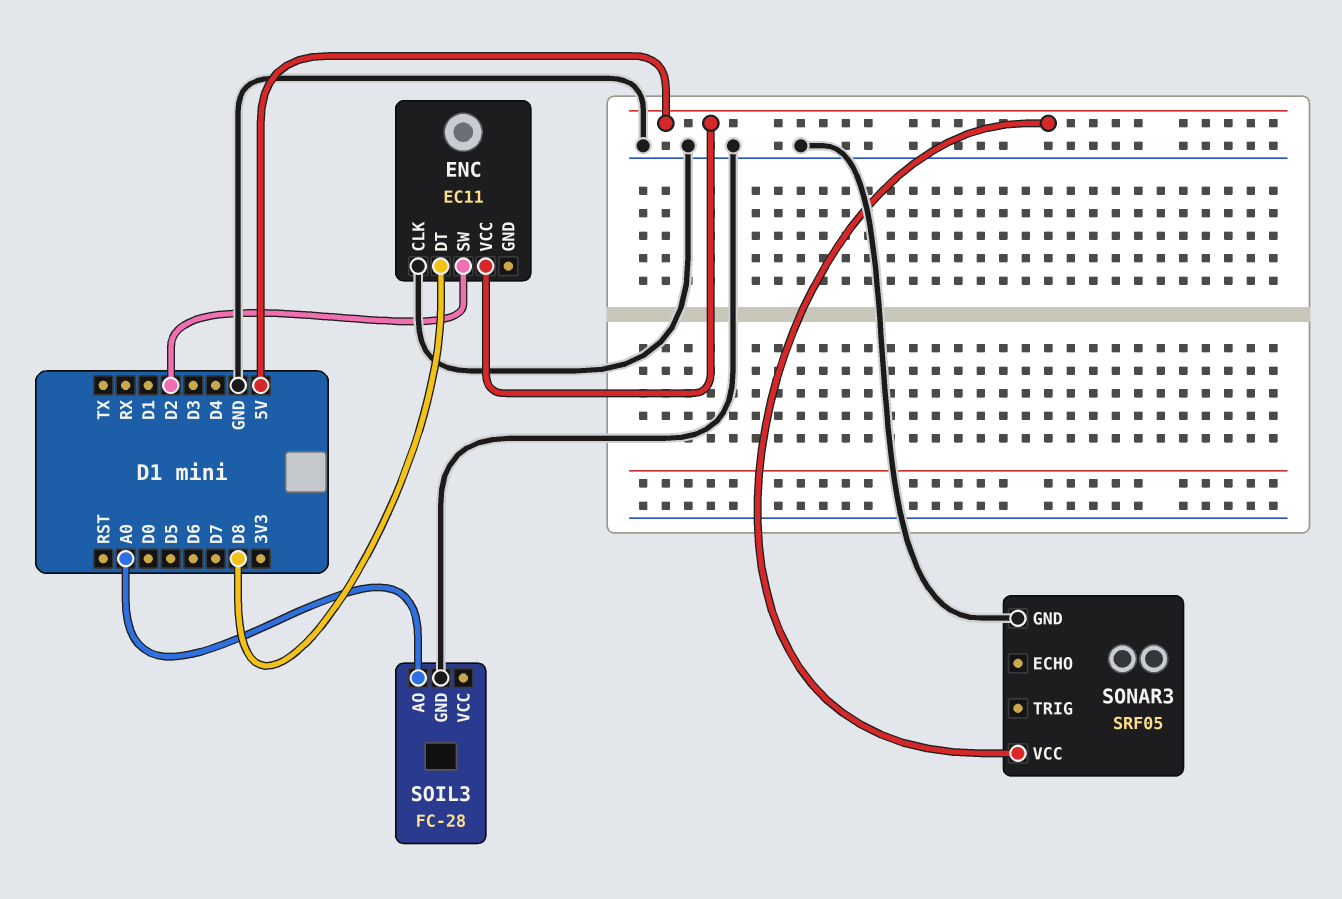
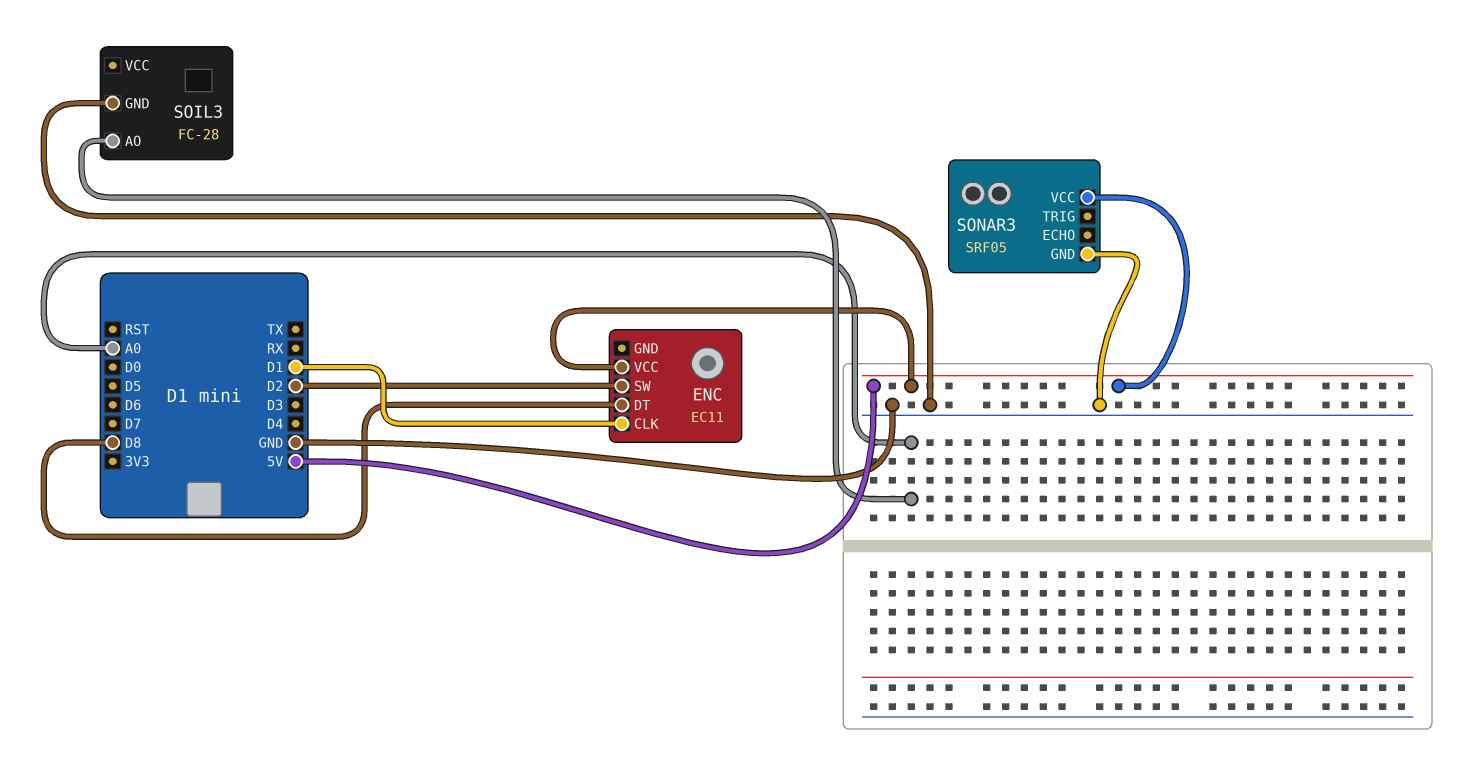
ENC pin CLK: GND -> D1

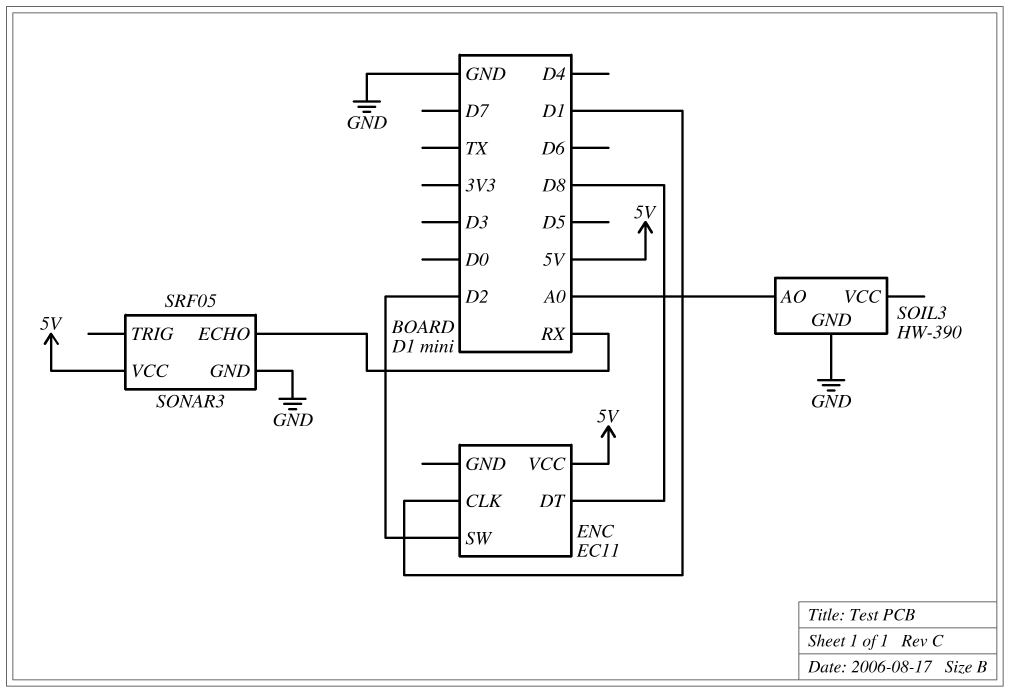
SOIL3: FC-28 -> HW-390
SONAR3 pin ECHO: none -> RX

